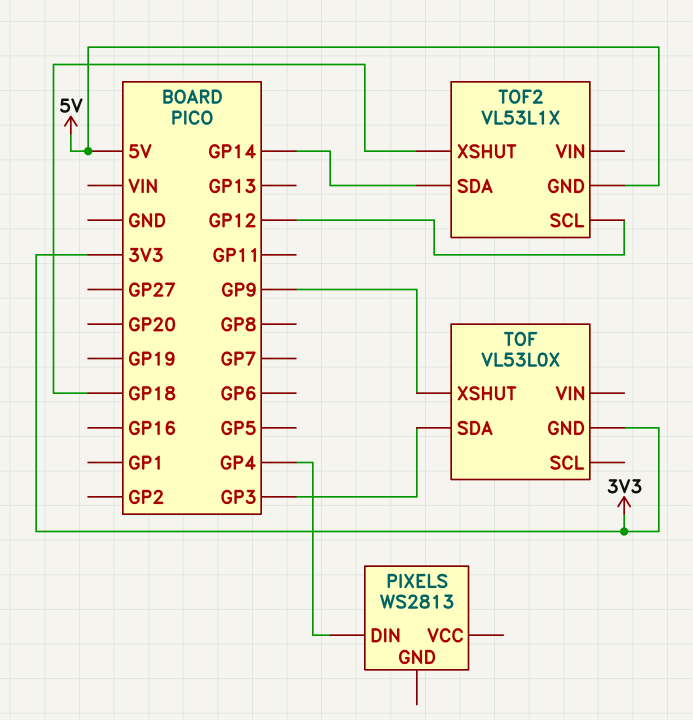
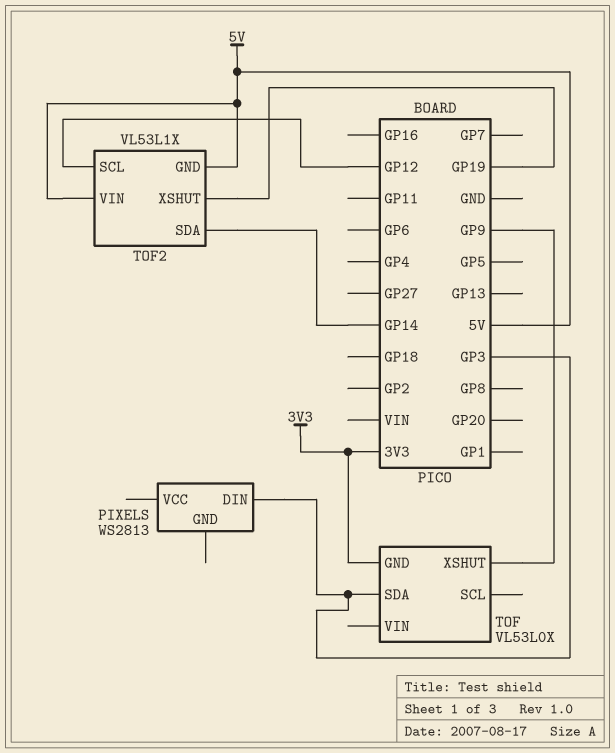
PIXELS pin DIN: GP4 -> GP3
TOF2 pin VIN: none -> 5V
TOF2 pin XSHUT: GP18 -> GP19

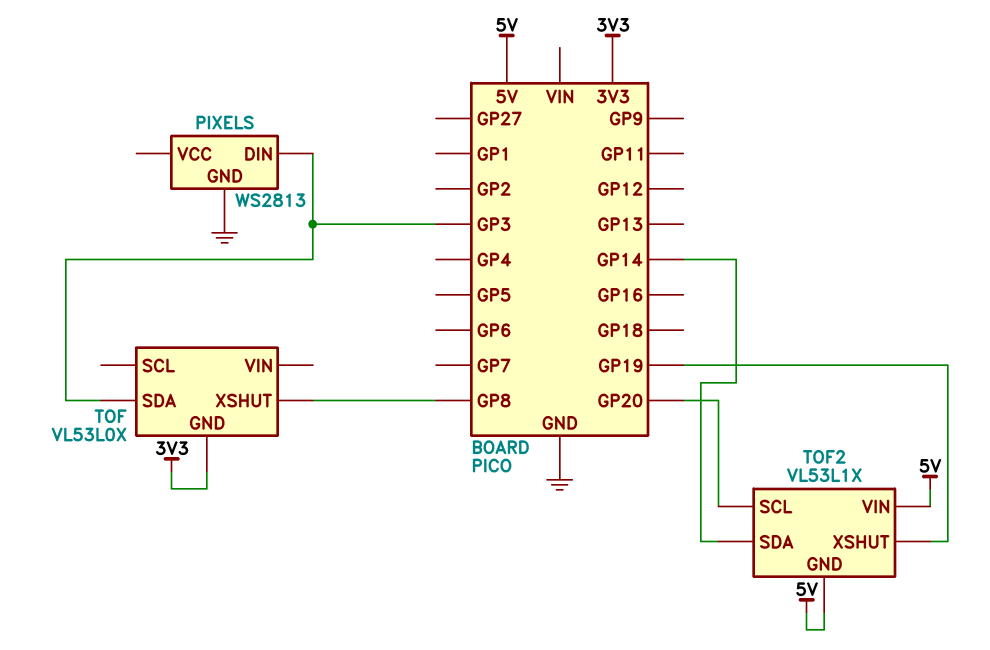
PIXELS pin GND: none -> GND
TOF pin XSHUT: GP9 -> GP8
TOF2 pin SCL: GP12 -> GP20

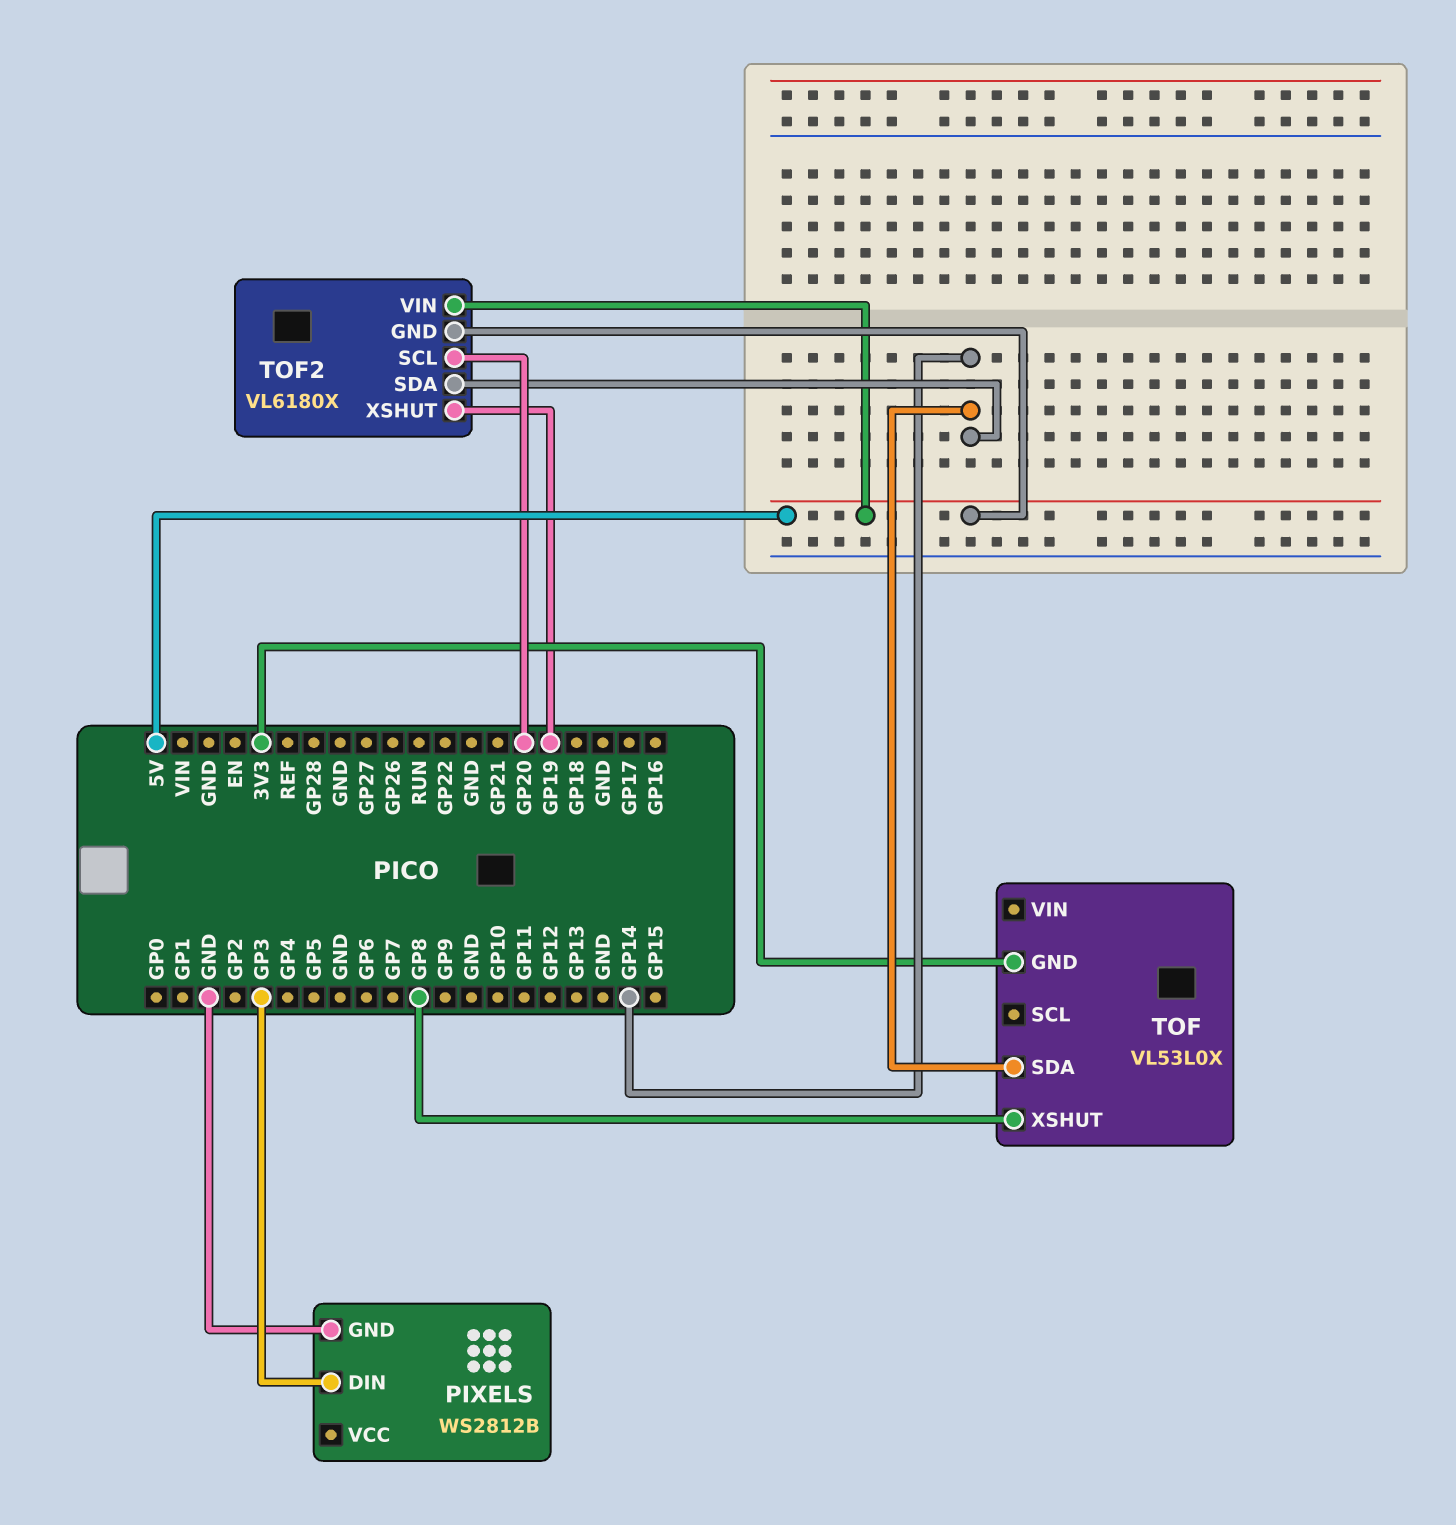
PIXELS: WS2813 -> WS2812B
TOF pin SDA: GP3 -> GP14
TOF2: VL53L1X -> VL6180X

